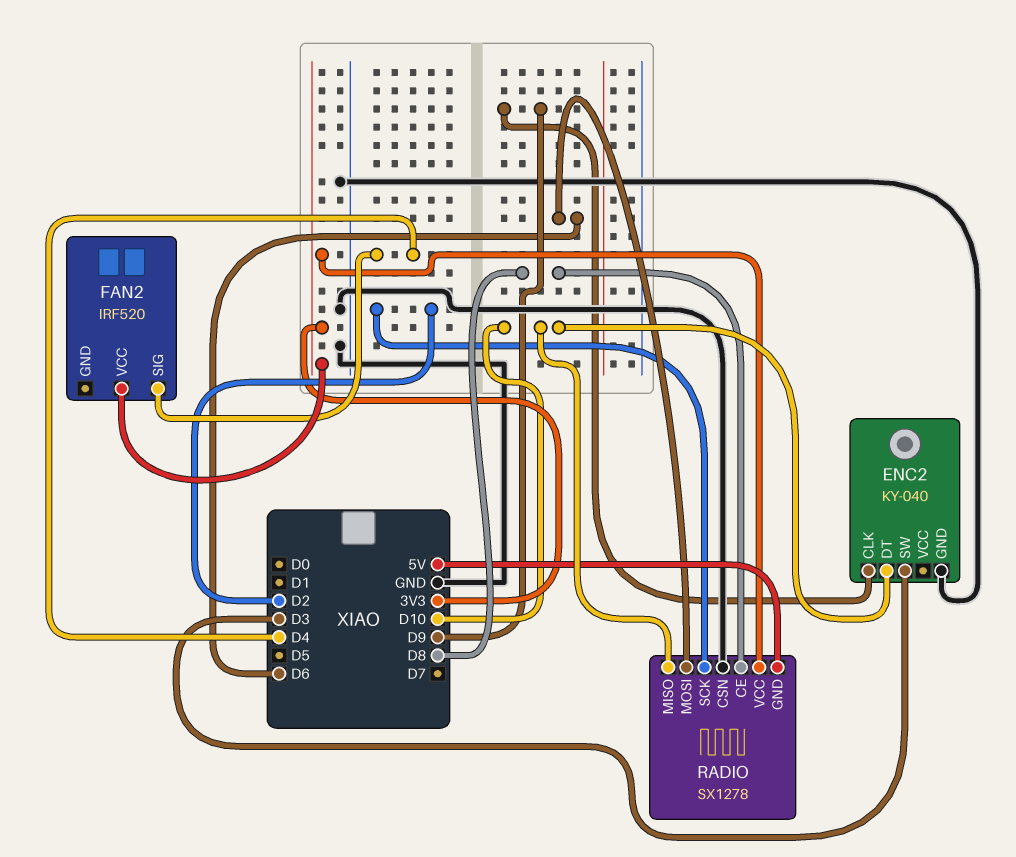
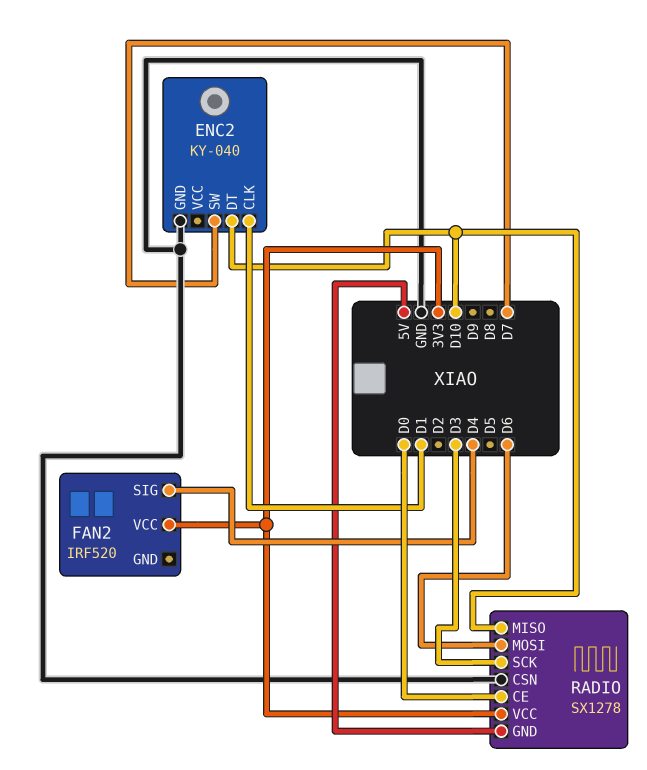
ENC2 pin CLK: D9 -> D1
ENC2 pin SW: D3 -> D7
RADIO pin CE: D8 -> D0
RADIO pin SCK: D2 -> D3

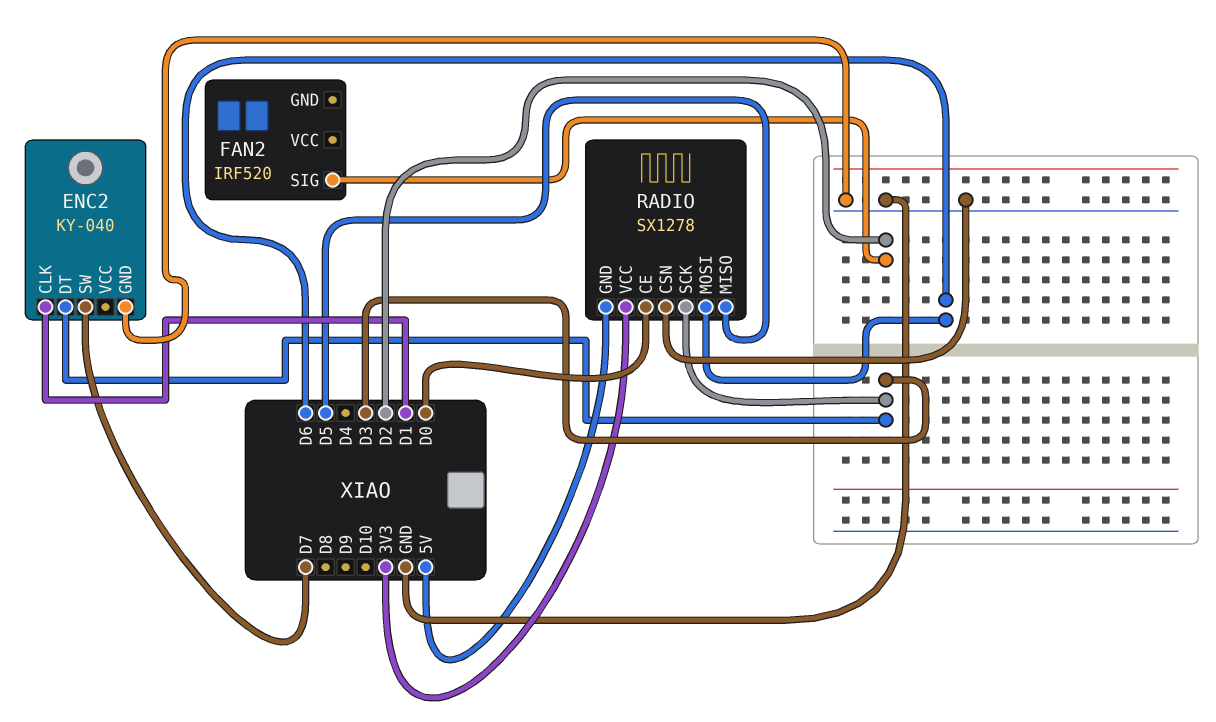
ENC2 pin DT: D10 -> D3
FAN2 pin SIG: D4 -> D2
FAN2 pin VCC: 3V3 -> none
RADIO pin MISO: D10 -> D5

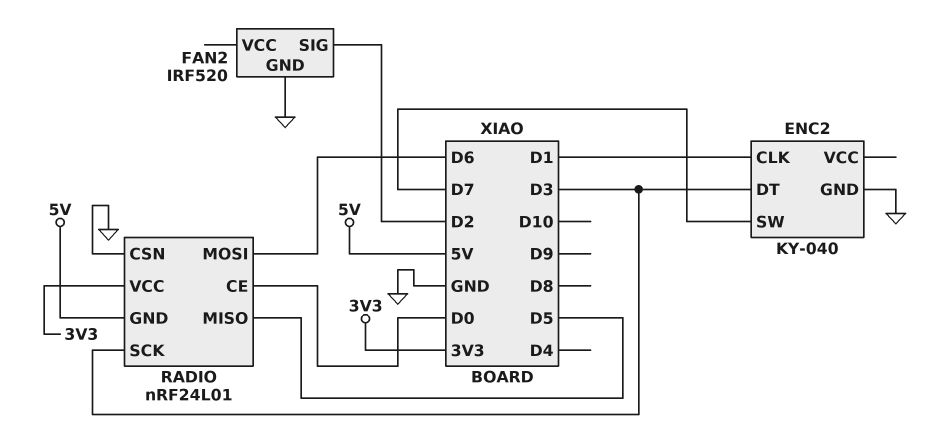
FAN2 pin GND: none -> GND
RADIO: SX1278 -> nRF24L01

